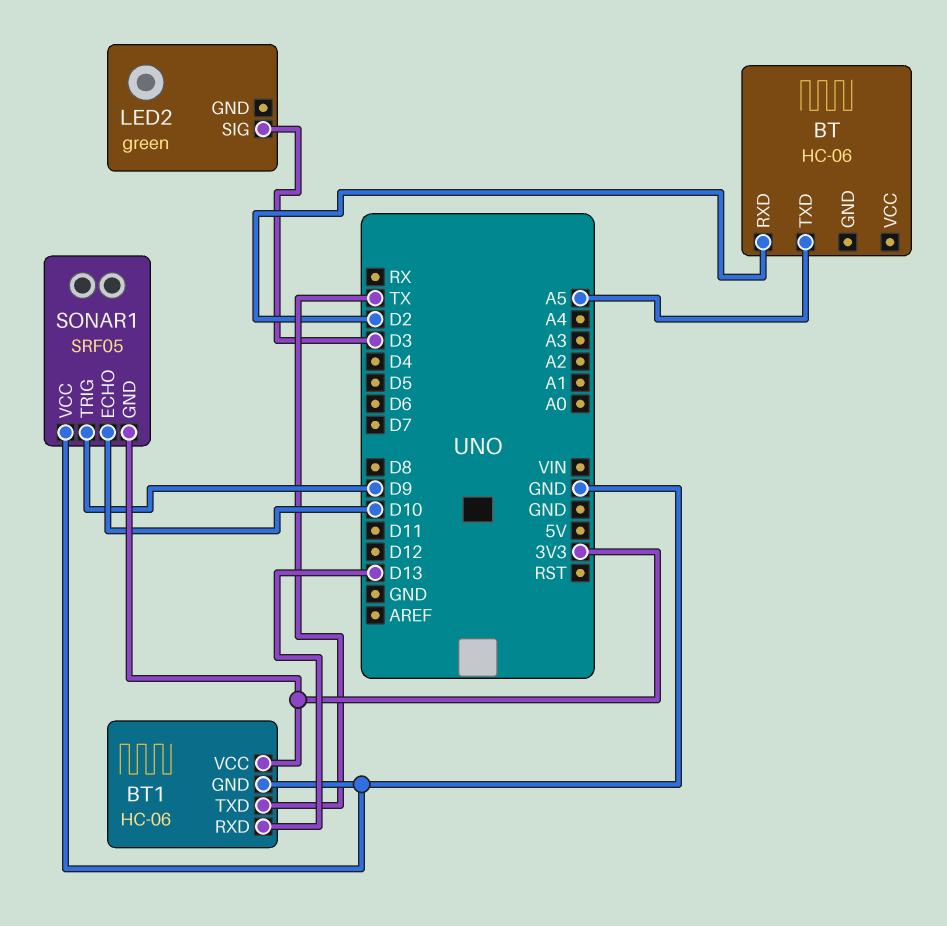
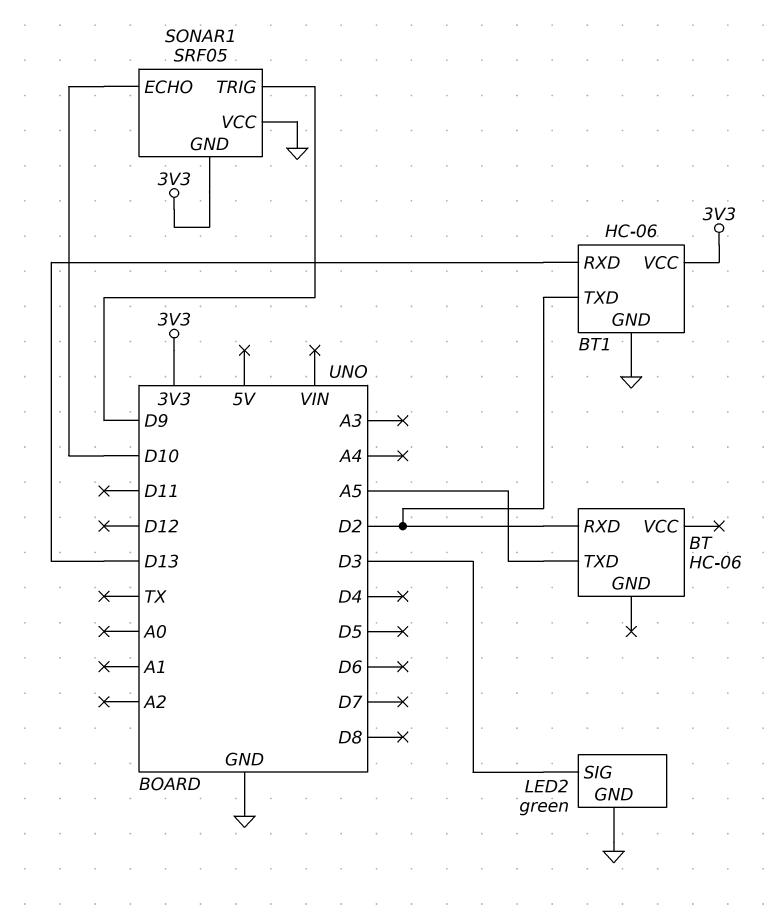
BT1 pin TXD: TX -> D2
LED2 pin GND: none -> GND

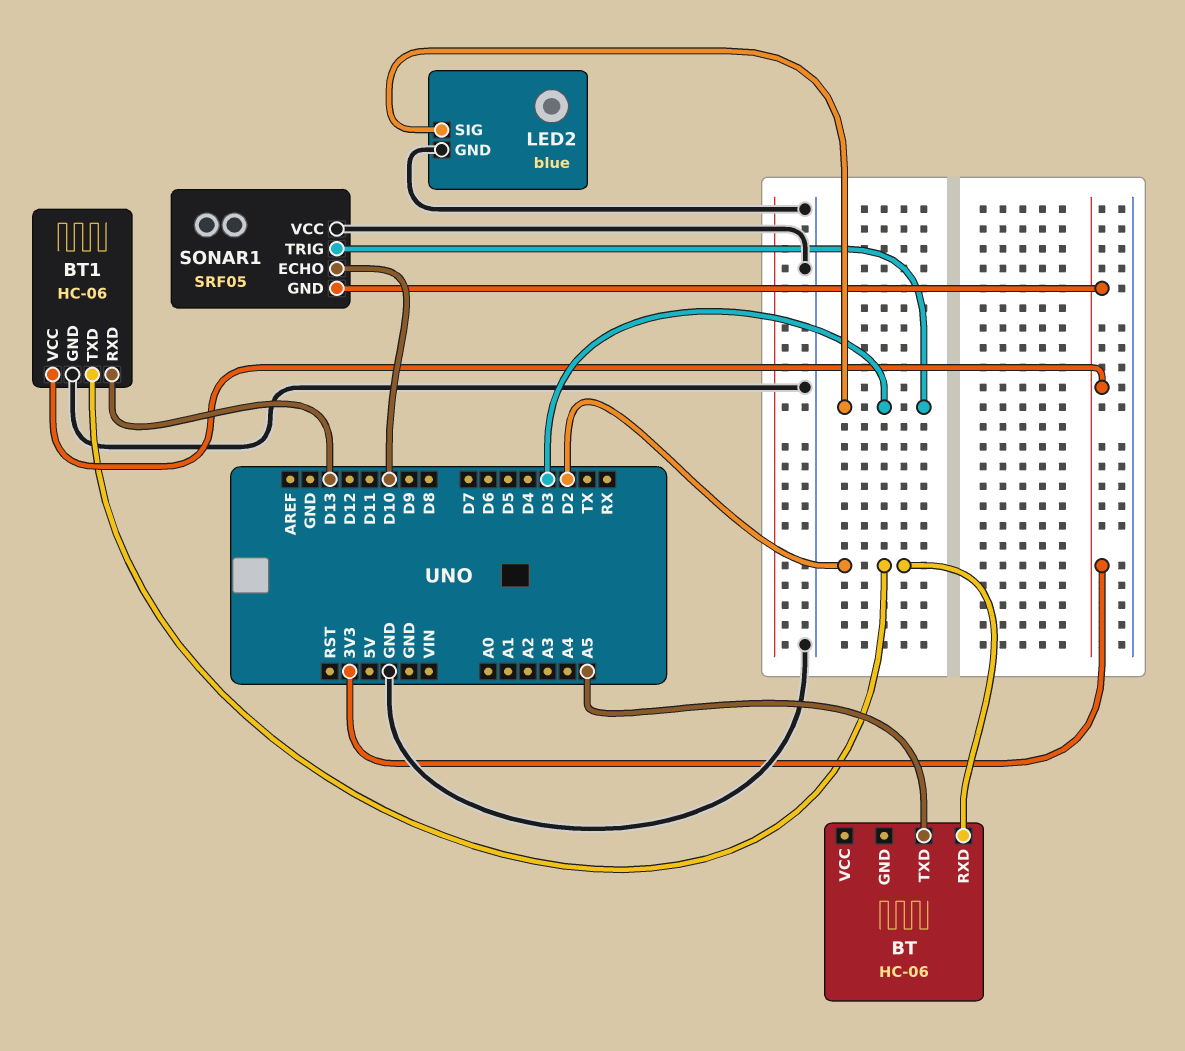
LED2: green -> blue
SONAR1 pin TRIG: D9 -> D3

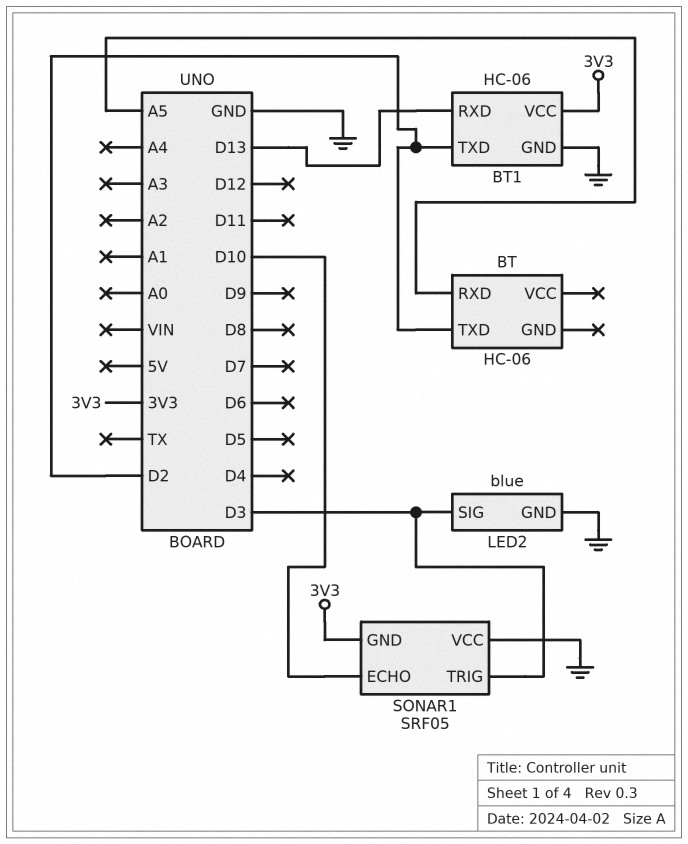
BT pin RXD: D2 -> A5
BT pin TXD: A5 -> D2

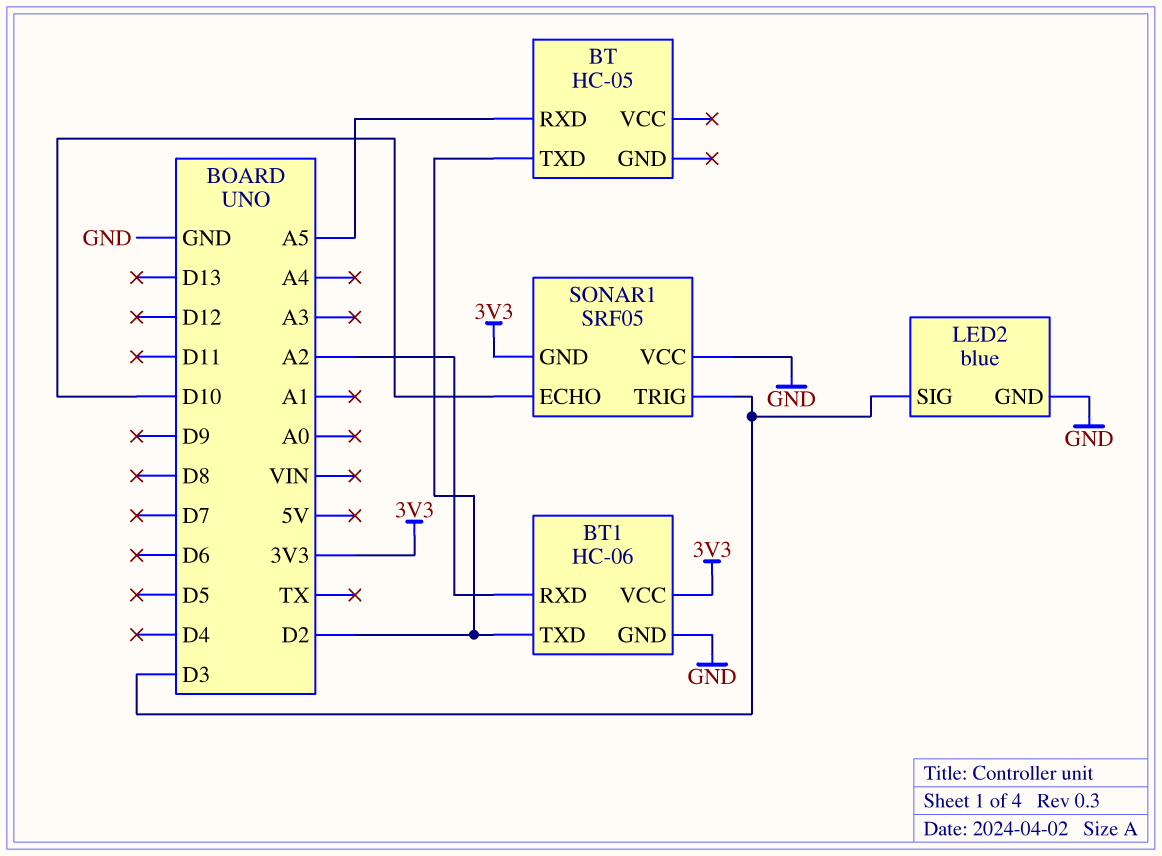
BT: HC-06 -> HC-05
BT1 pin RXD: D13 -> A2

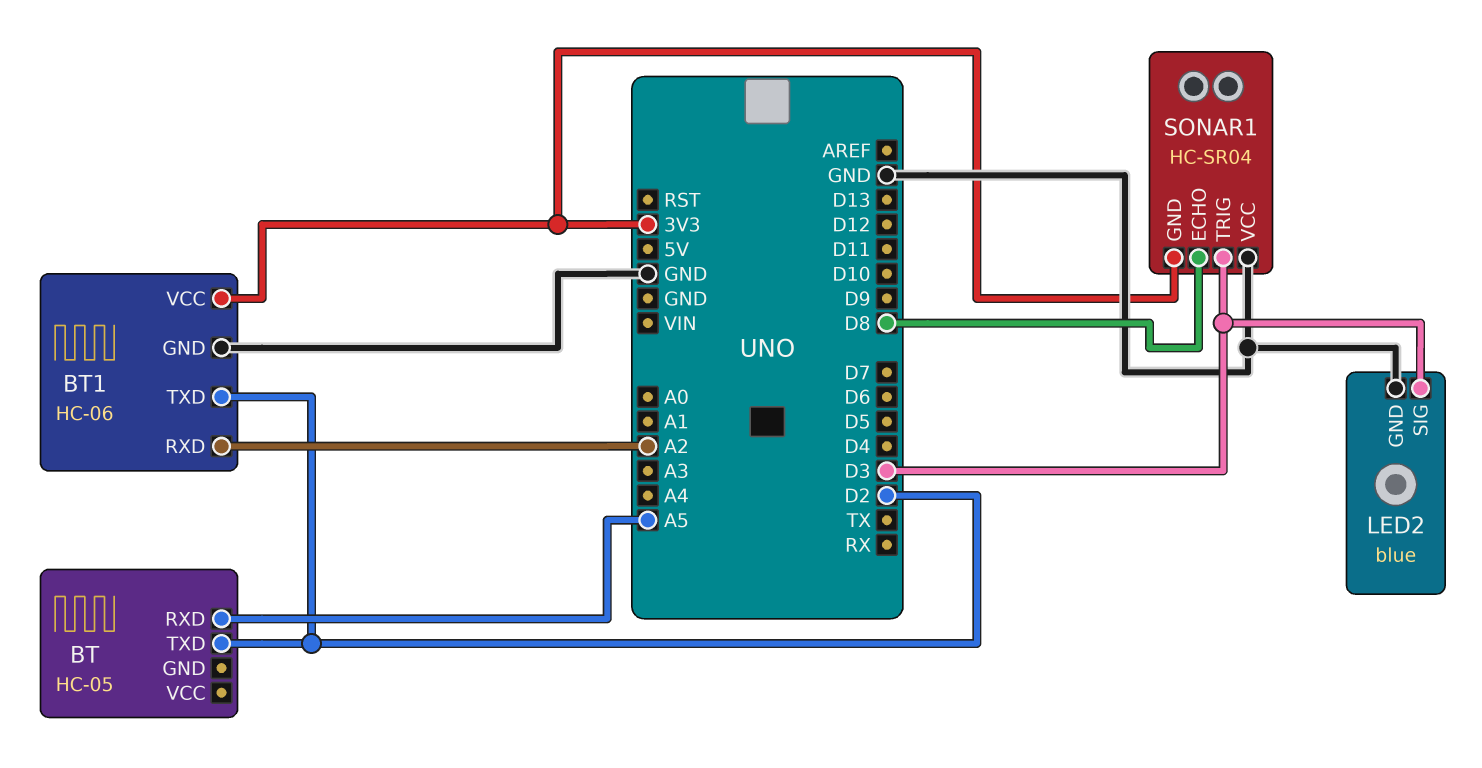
SONAR1: SRF05 -> HC-SR04
SONAR1 pin ECHO: D10 -> D8

